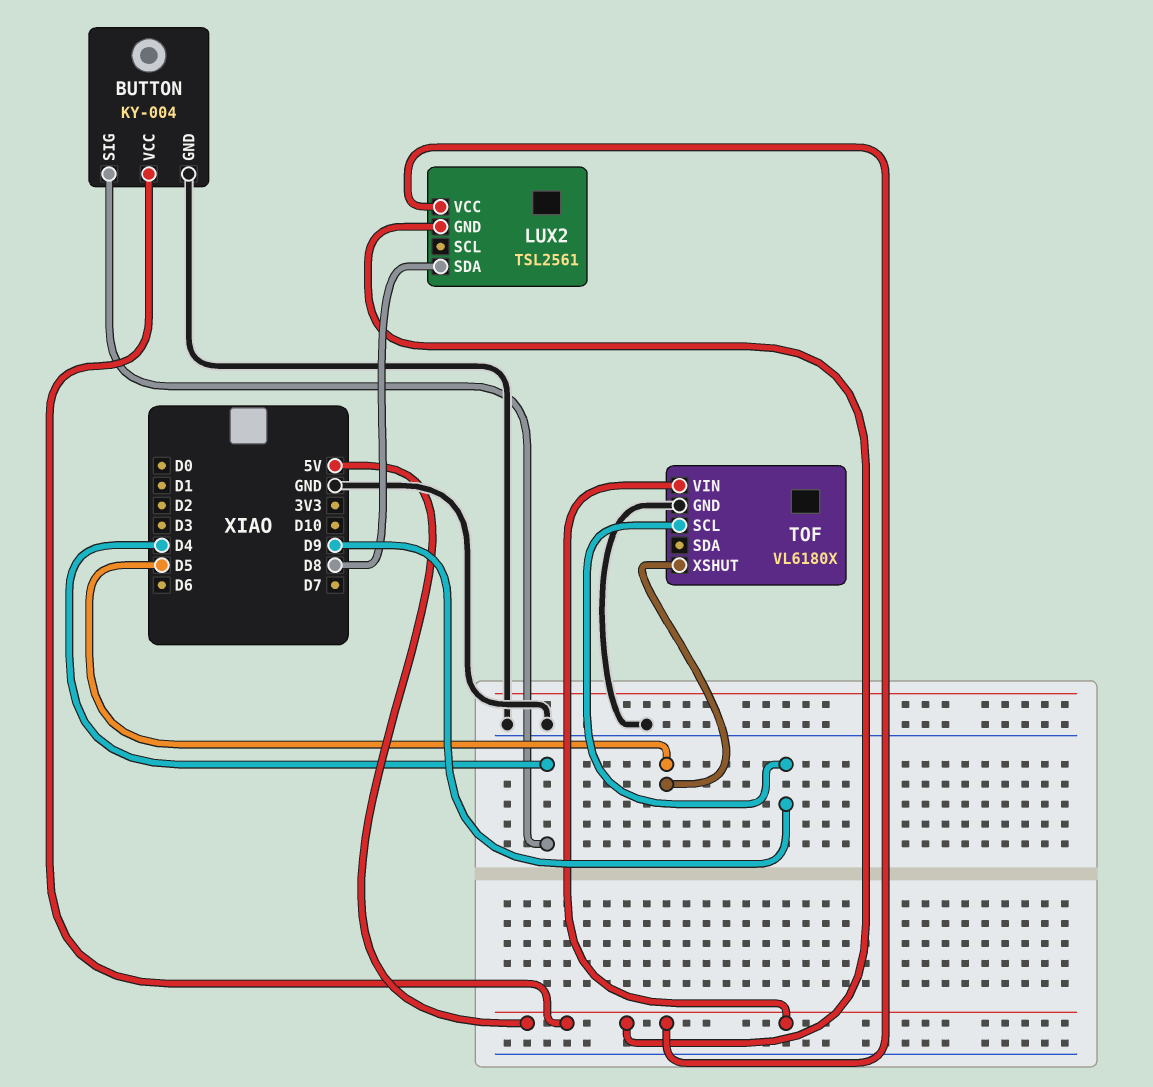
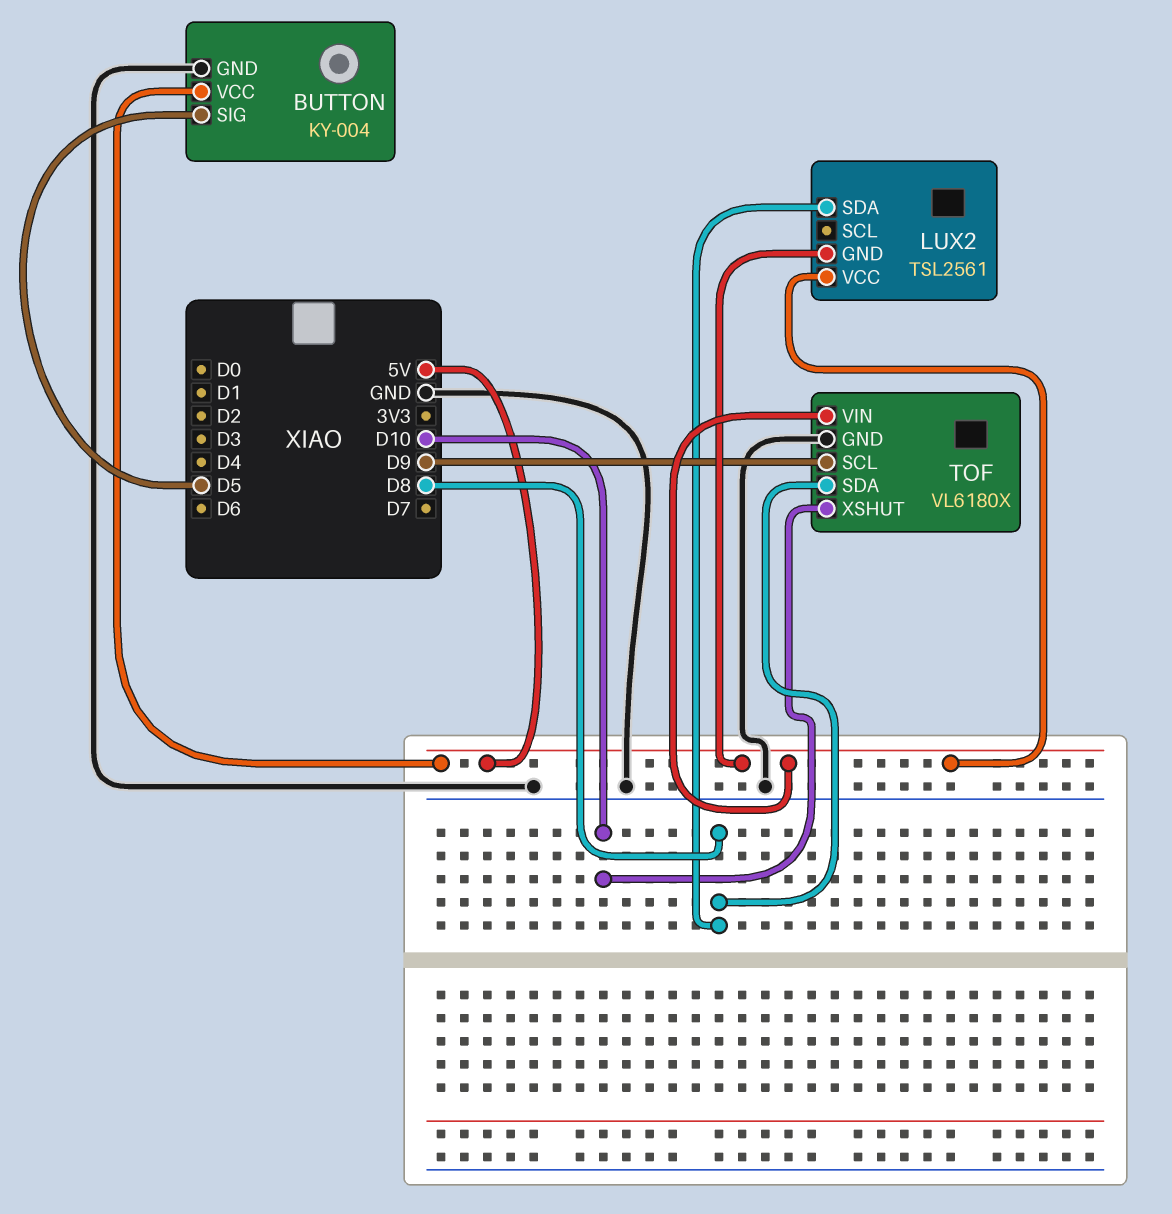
BUTTON pin SIG: D4 -> D5
TOF pin SDA: none -> D8
TOF pin XSHUT: D5 -> D10

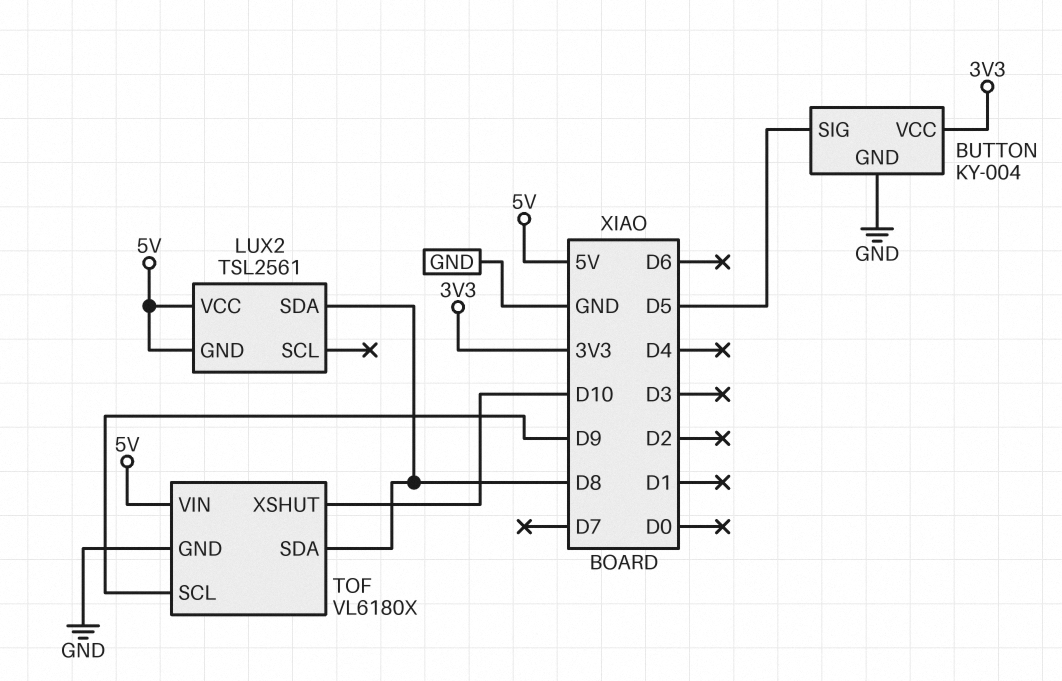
BUTTON pin VCC: 5V -> 3V3

